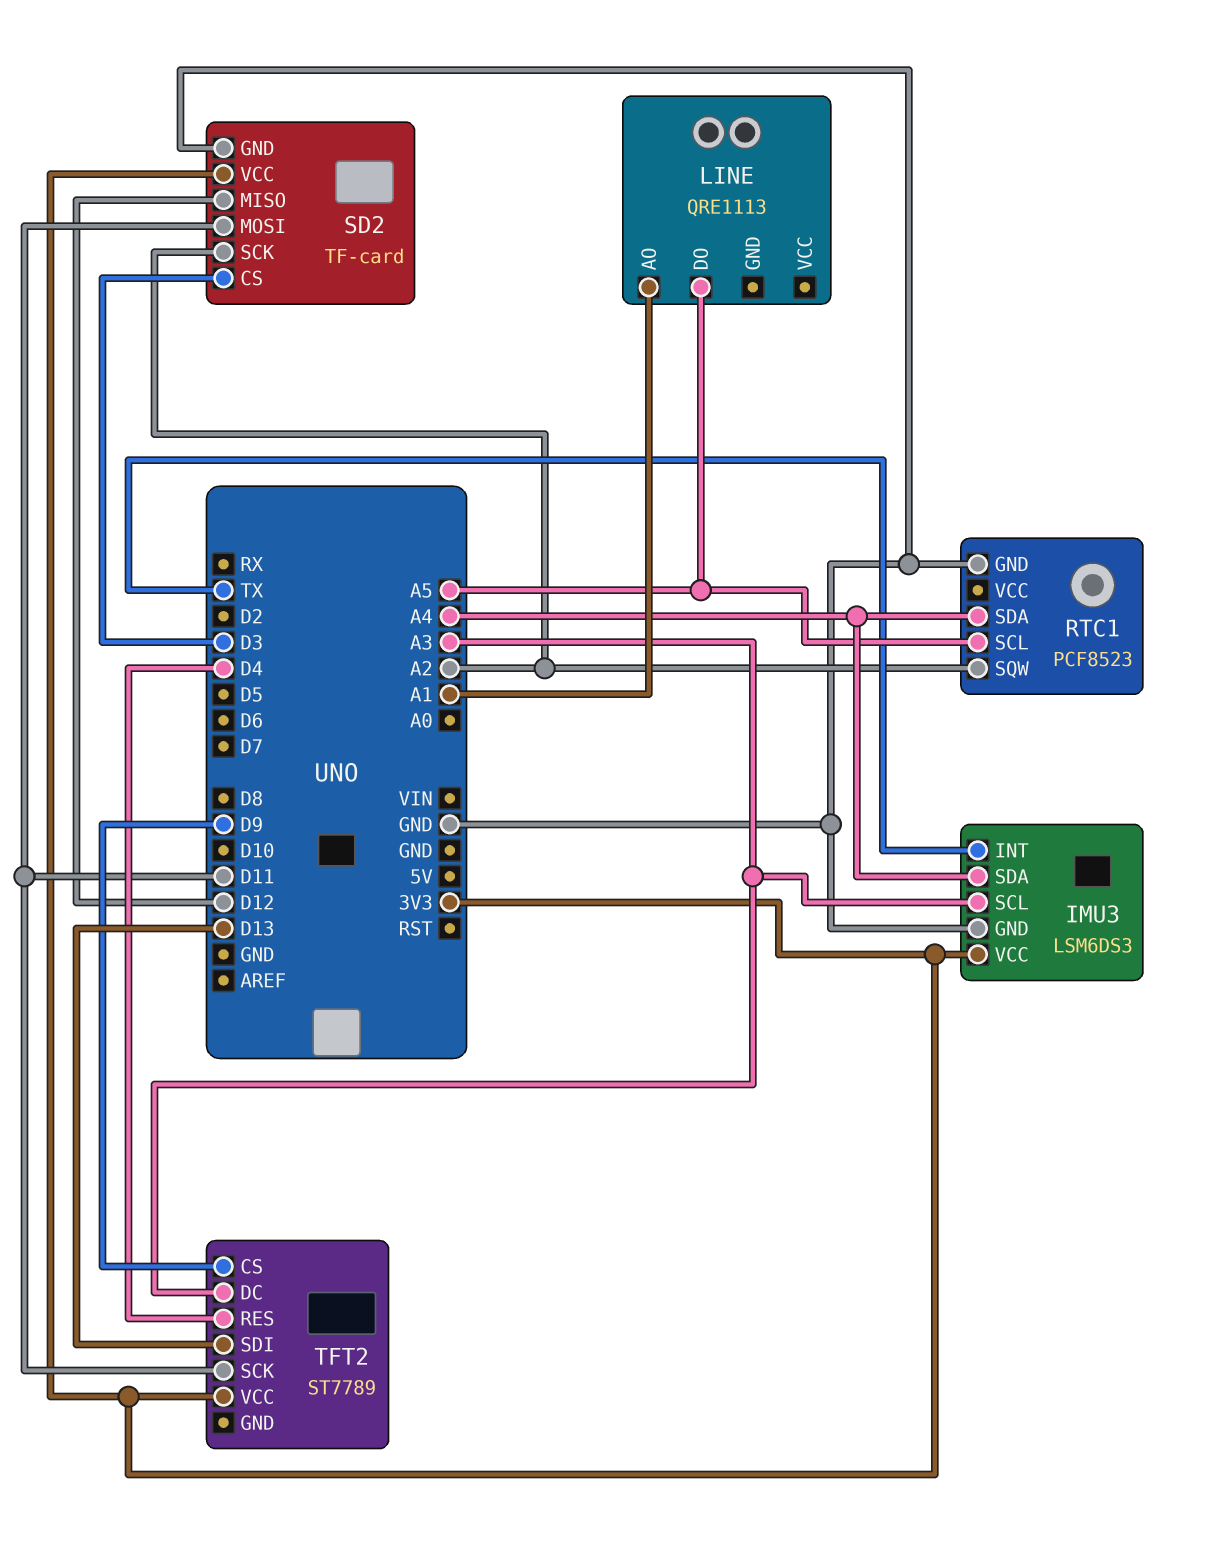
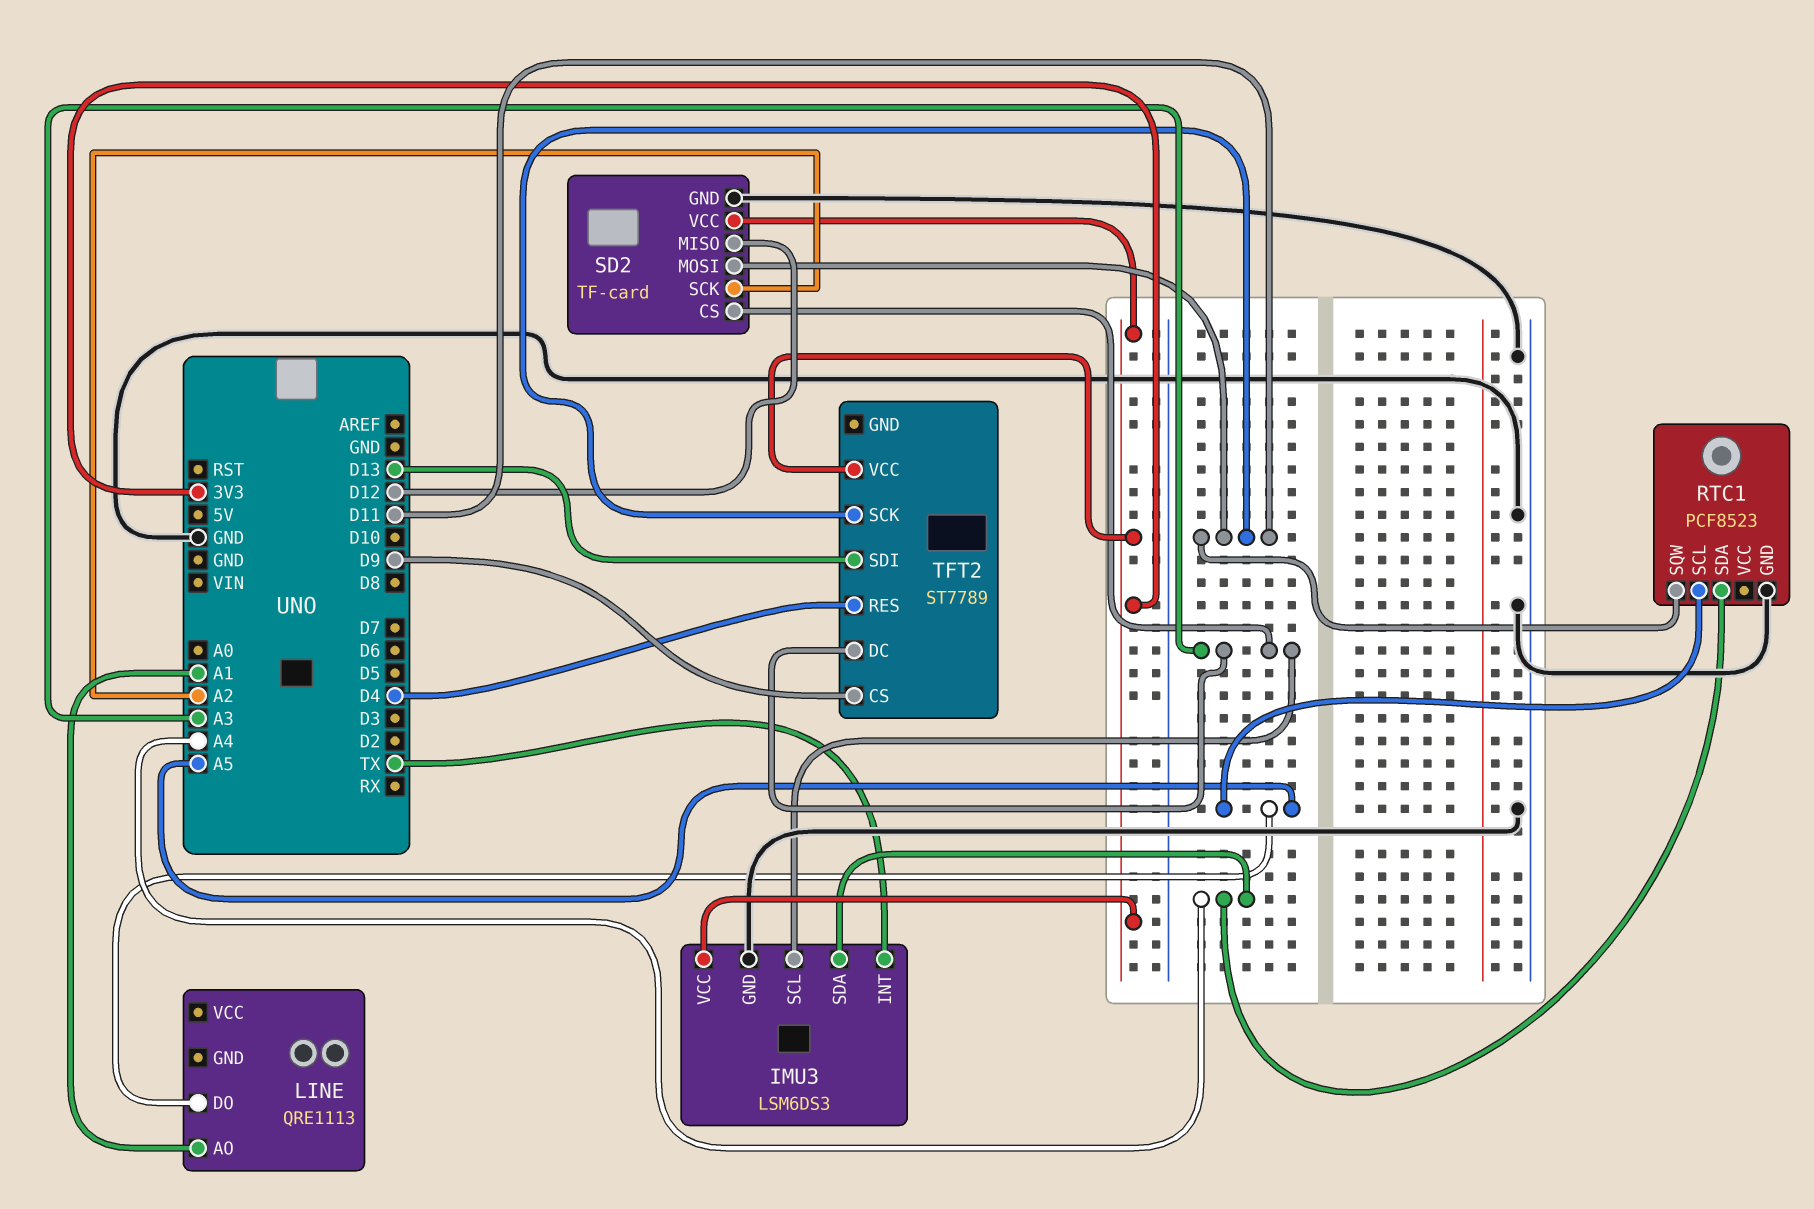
RTC1 pin SQW: A2 -> D11
SD2 pin CS: D3 -> A3

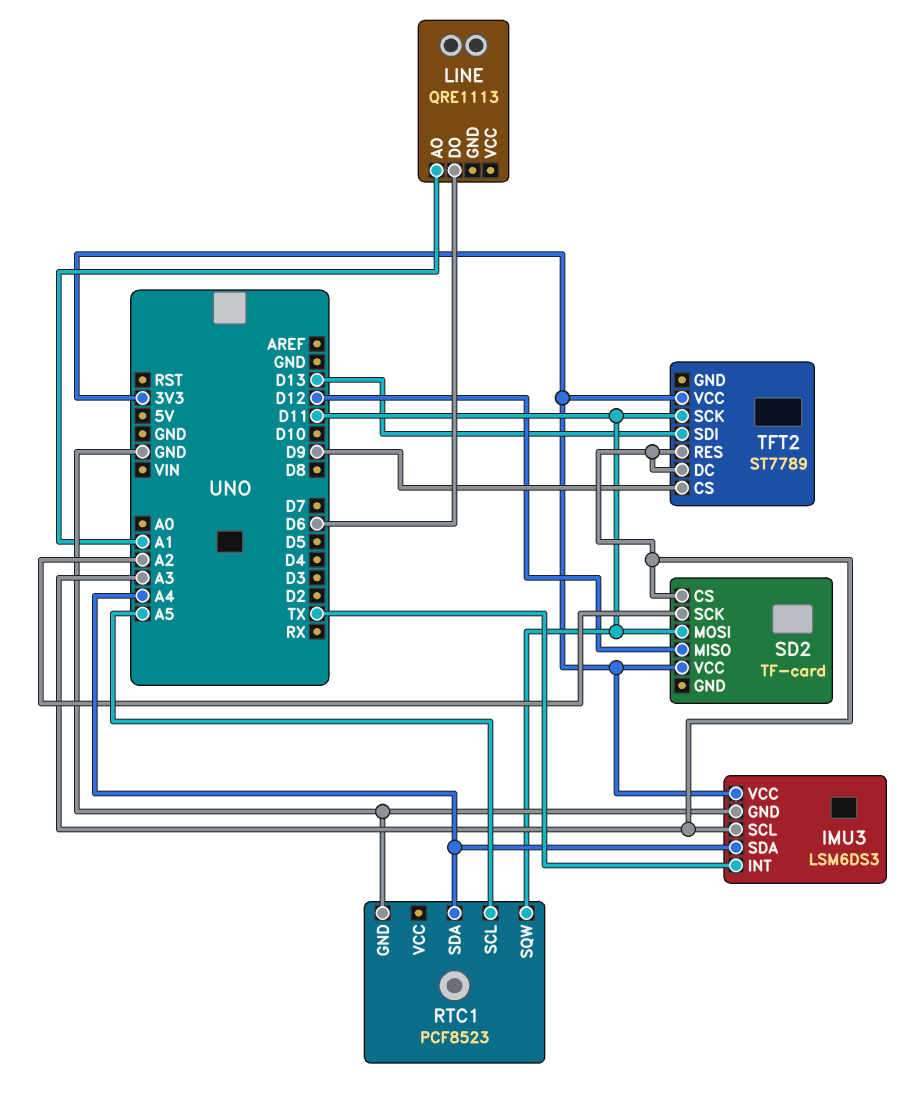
LINE pin DO: A5 -> D6
SD2 pin GND: GND -> none
TFT2 pin RES: D4 -> A3

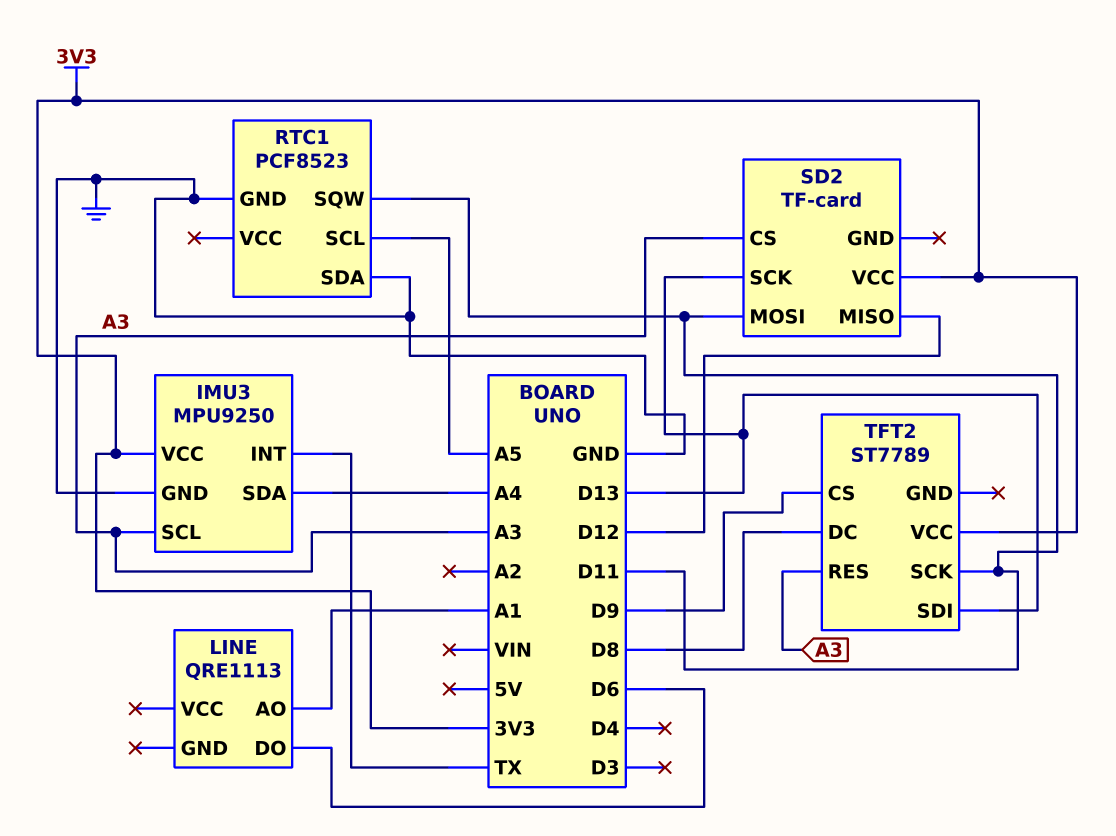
IMU3: LSM6DS3 -> MPU9250
RTC1 pin SDA: A4 -> GND
SD2 pin SCK: A2 -> D13
TFT2 pin DC: A3 -> D8

